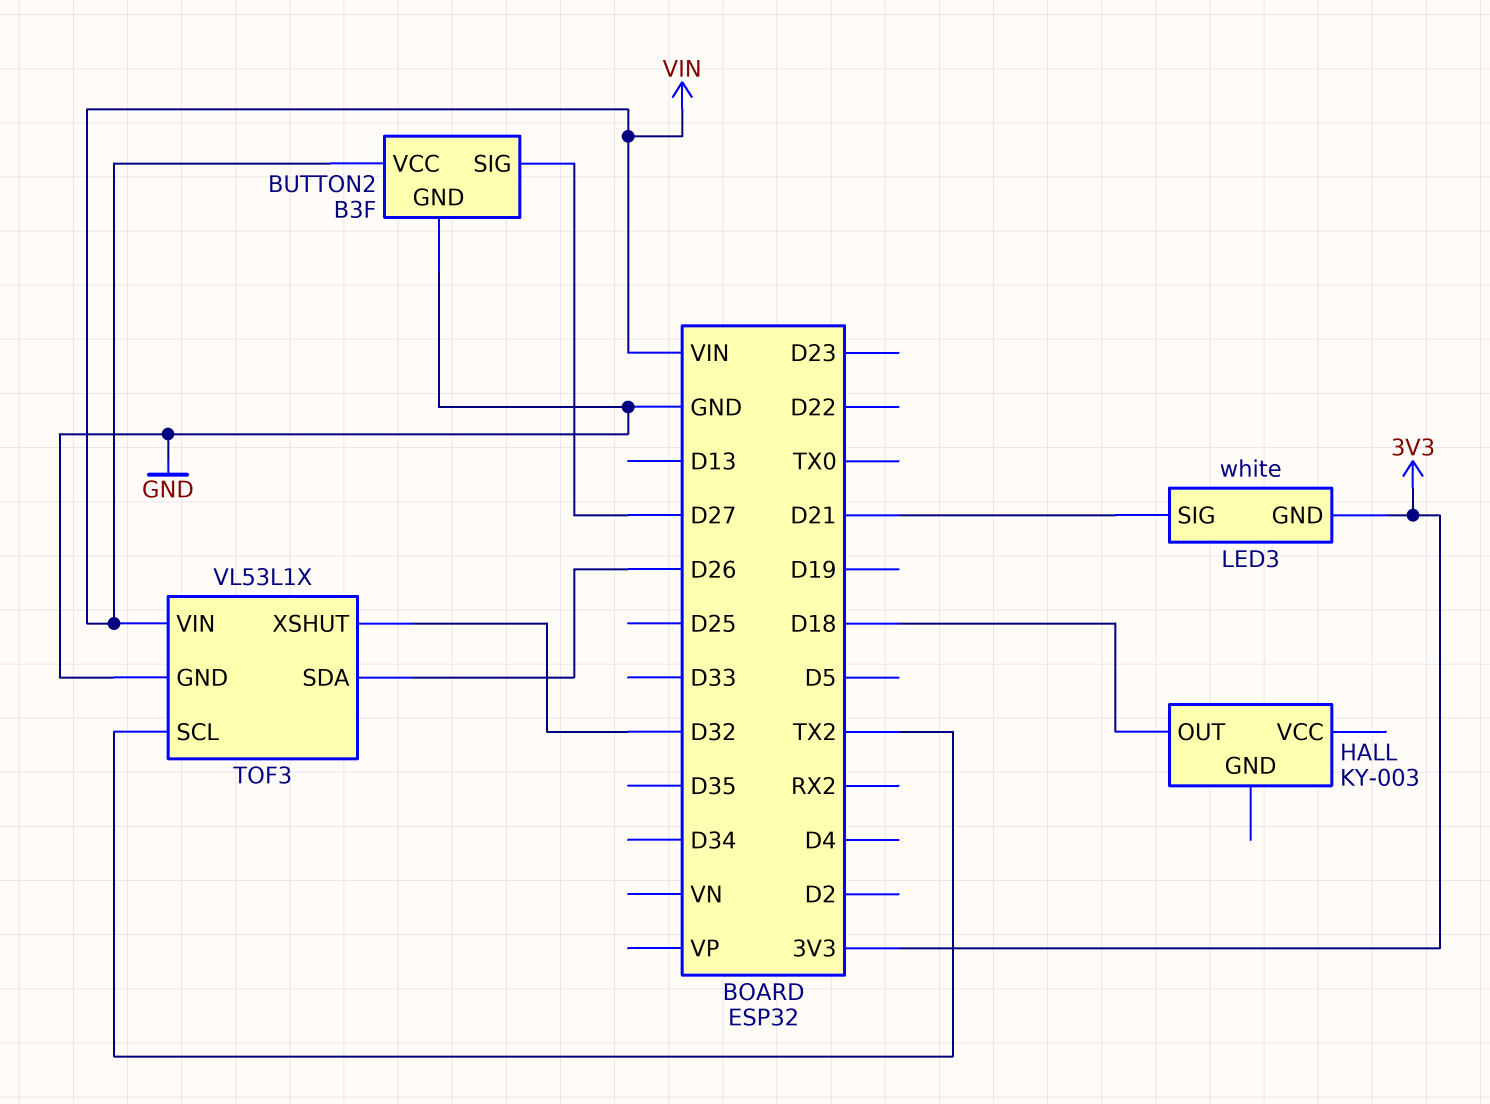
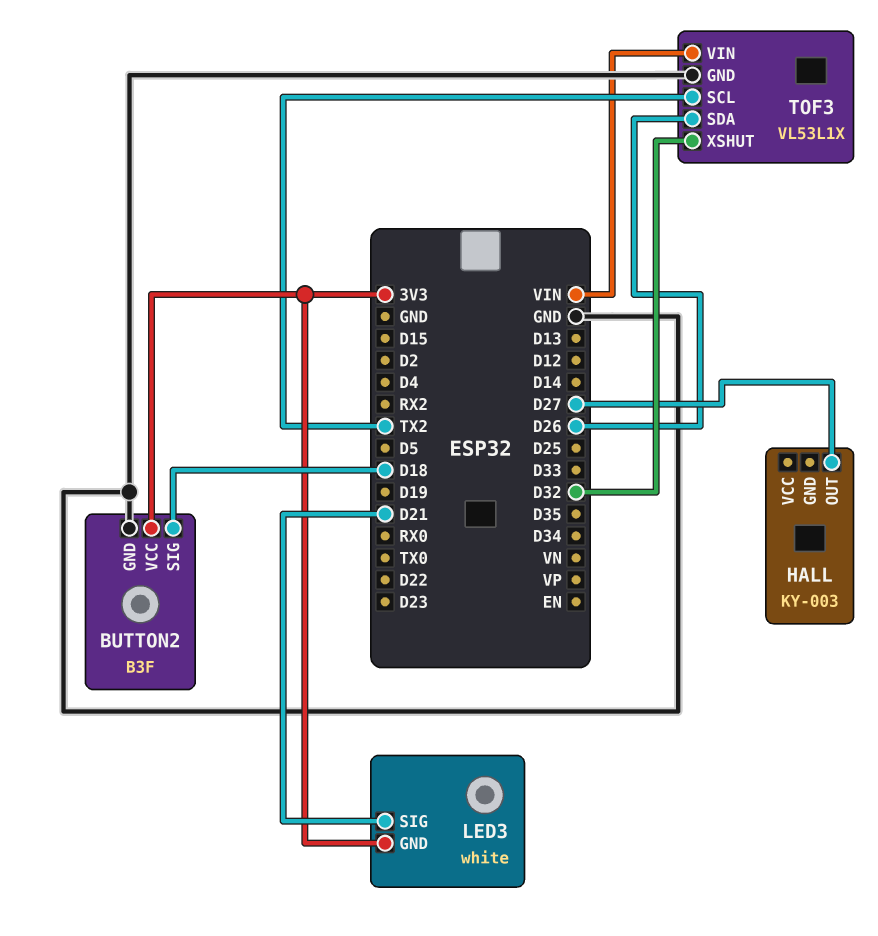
BUTTON2 pin SIG: D27 -> D18
BUTTON2 pin VCC: VIN -> 3V3
HALL pin OUT: D18 -> D27

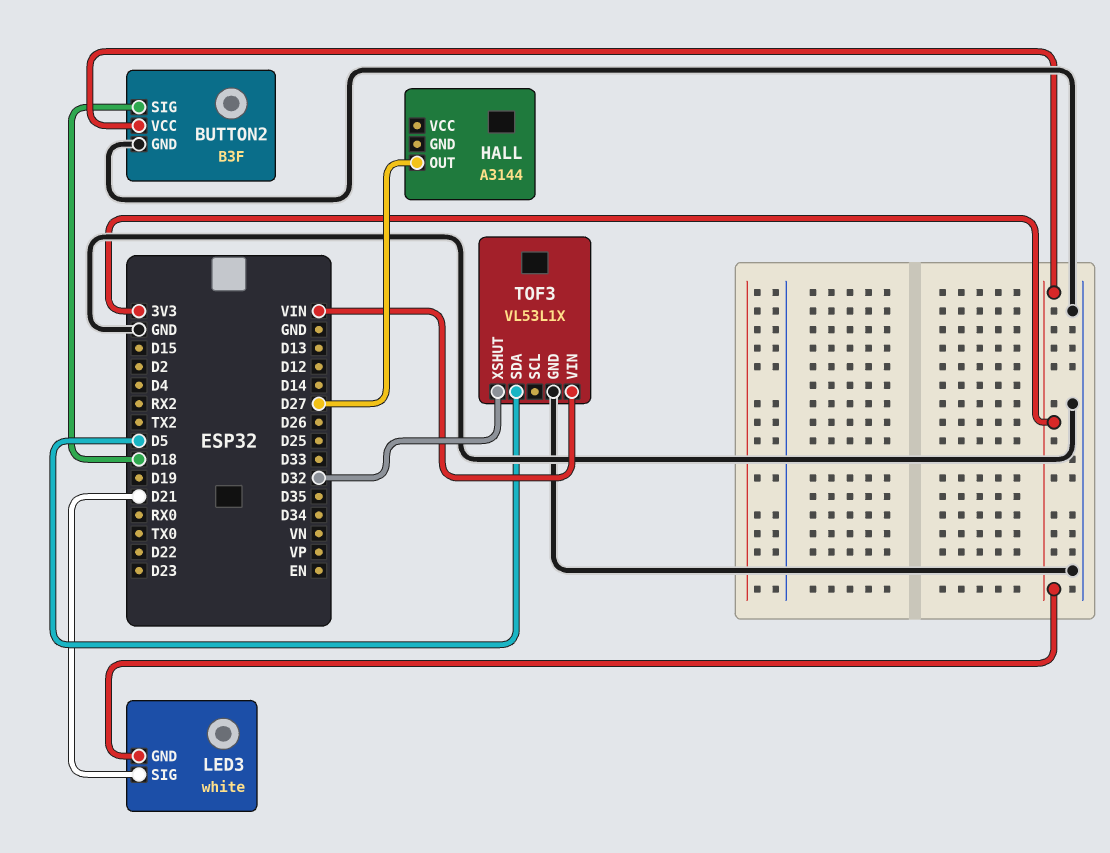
HALL: KY-003 -> A3144
TOF3 pin SCL: TX2 -> none
TOF3 pin SDA: D26 -> D5

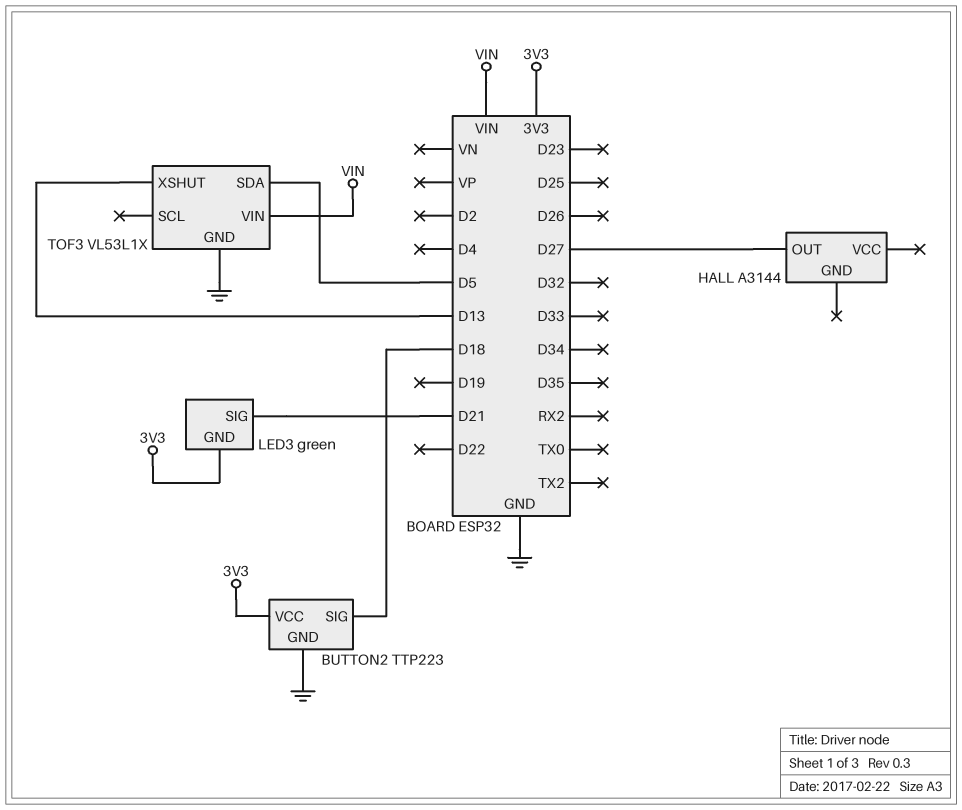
BUTTON2: B3F -> TTP223
LED3: white -> green
TOF3 pin XSHUT: D32 -> D13

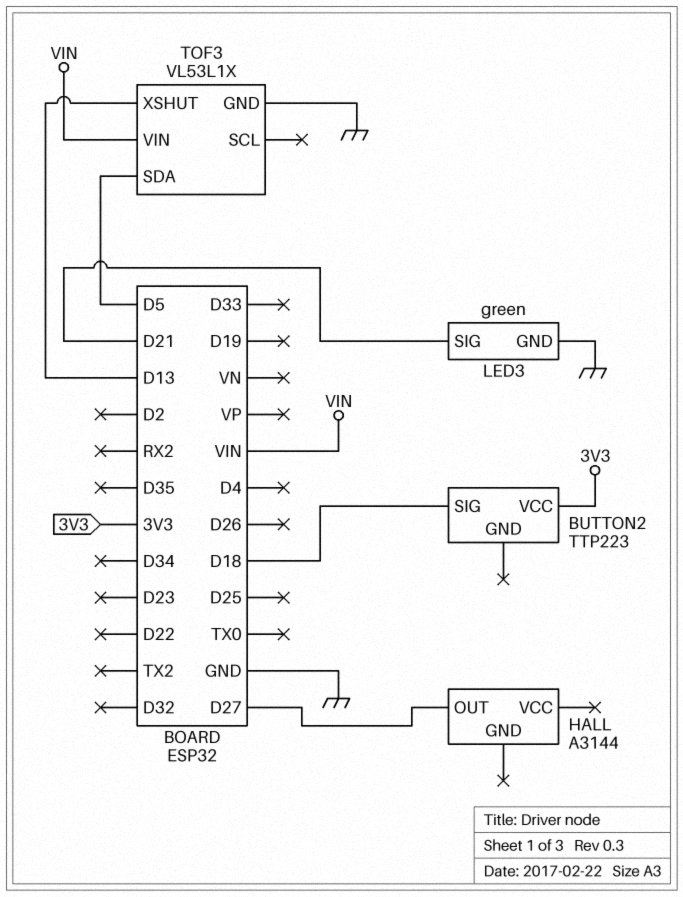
BUTTON2 pin GND: GND -> none
LED3 pin GND: 3V3 -> GND

